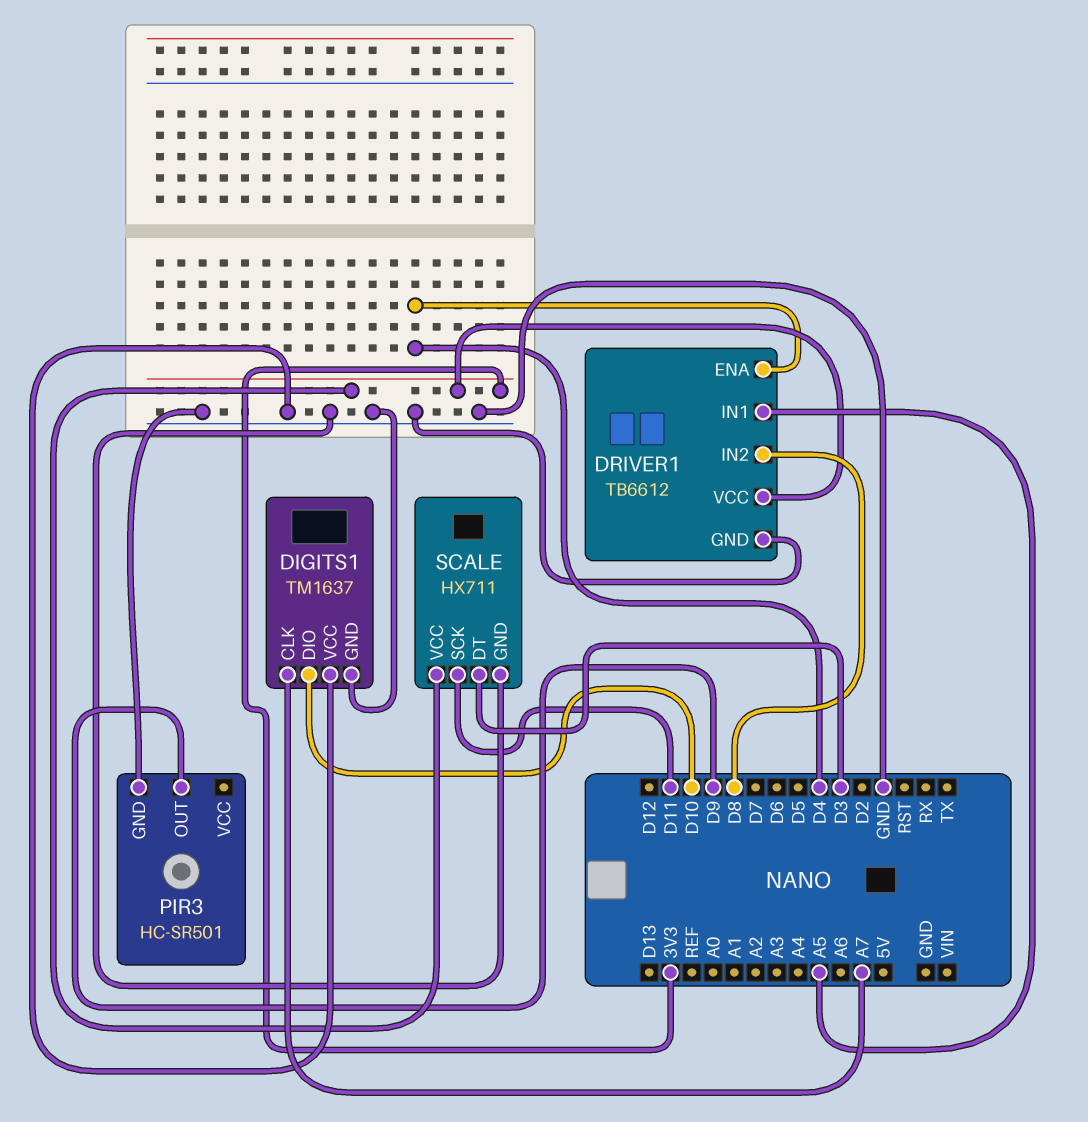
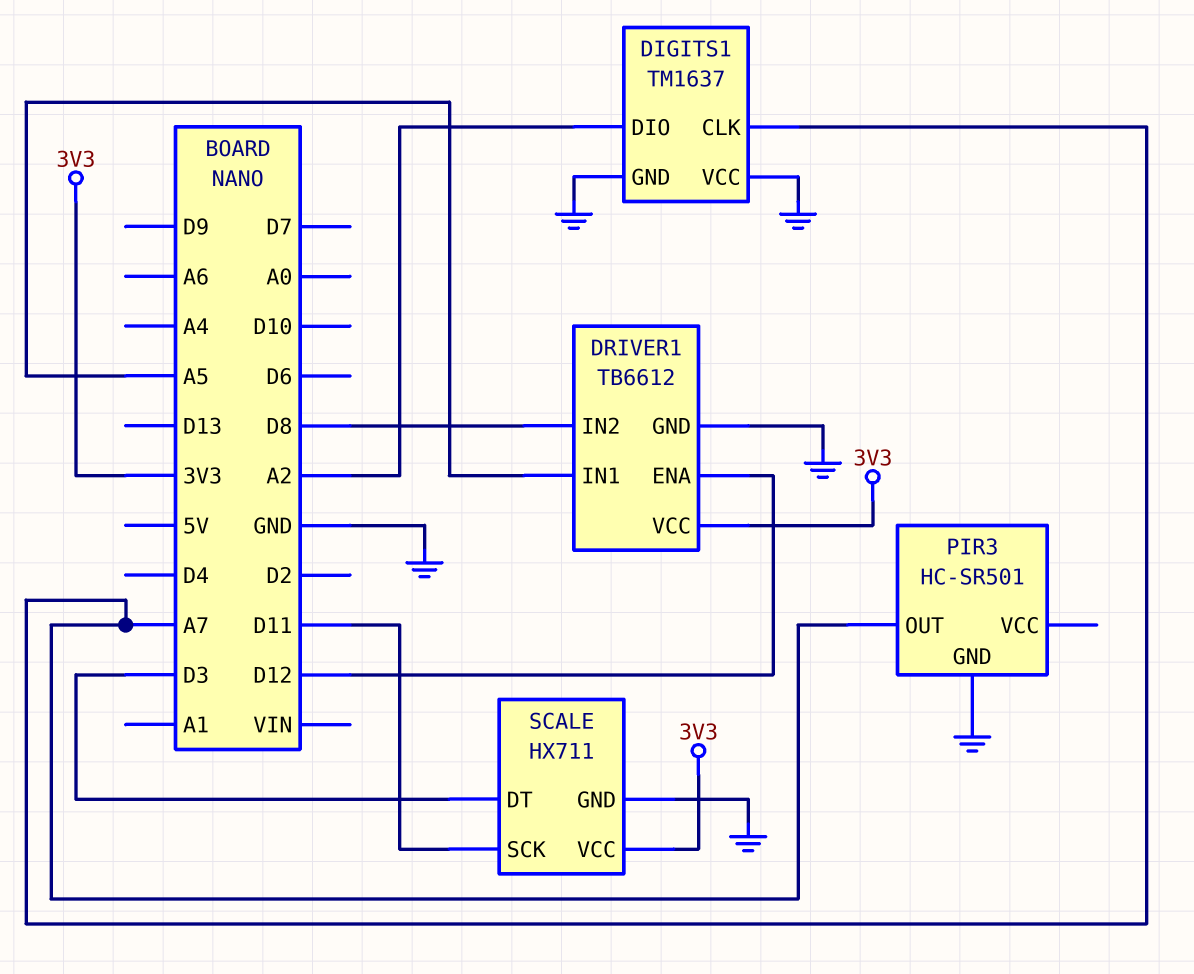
DIGITS1 pin DIO: D10 -> A2
DRIVER1 pin ENA: D4 -> D12
PIR3 pin OUT: D9 -> A7

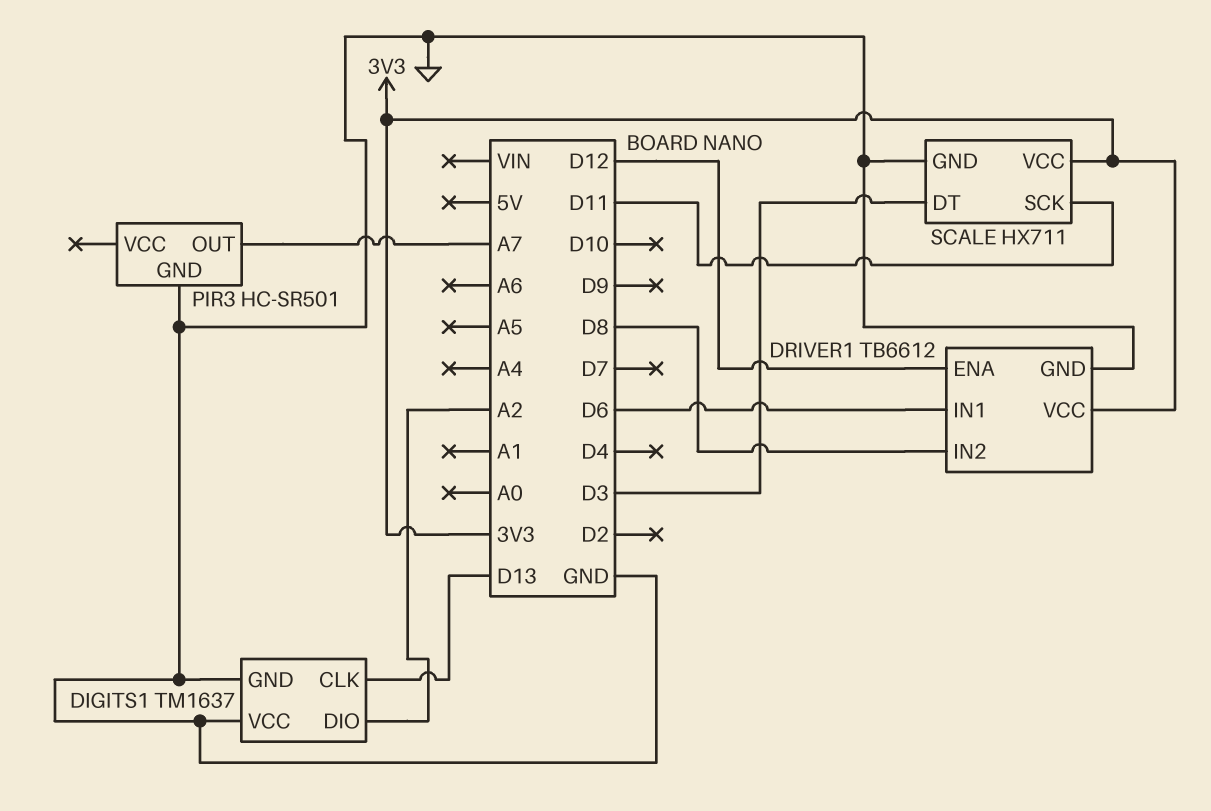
DIGITS1 pin CLK: A7 -> D13
DRIVER1 pin IN1: A5 -> D6

